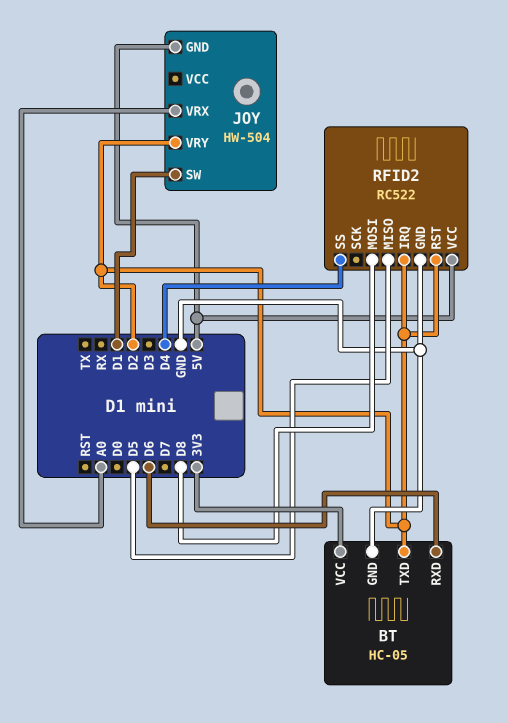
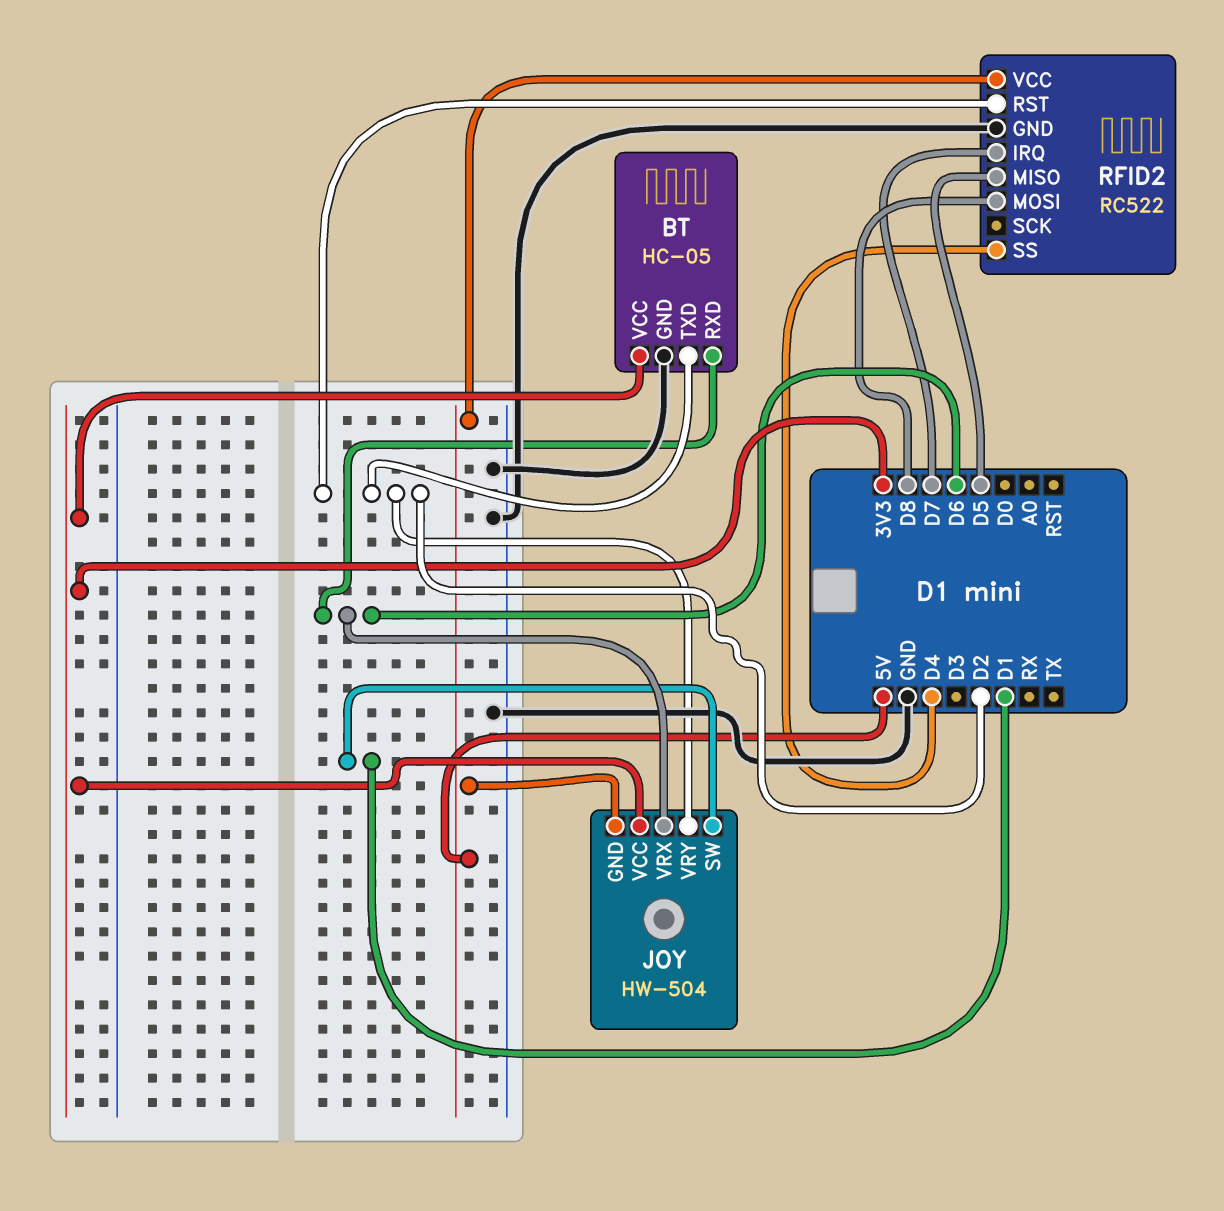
JOY pin VCC: none -> 3V3
JOY pin VRX: A0 -> D6
RFID2 pin IRQ: D2 -> D7

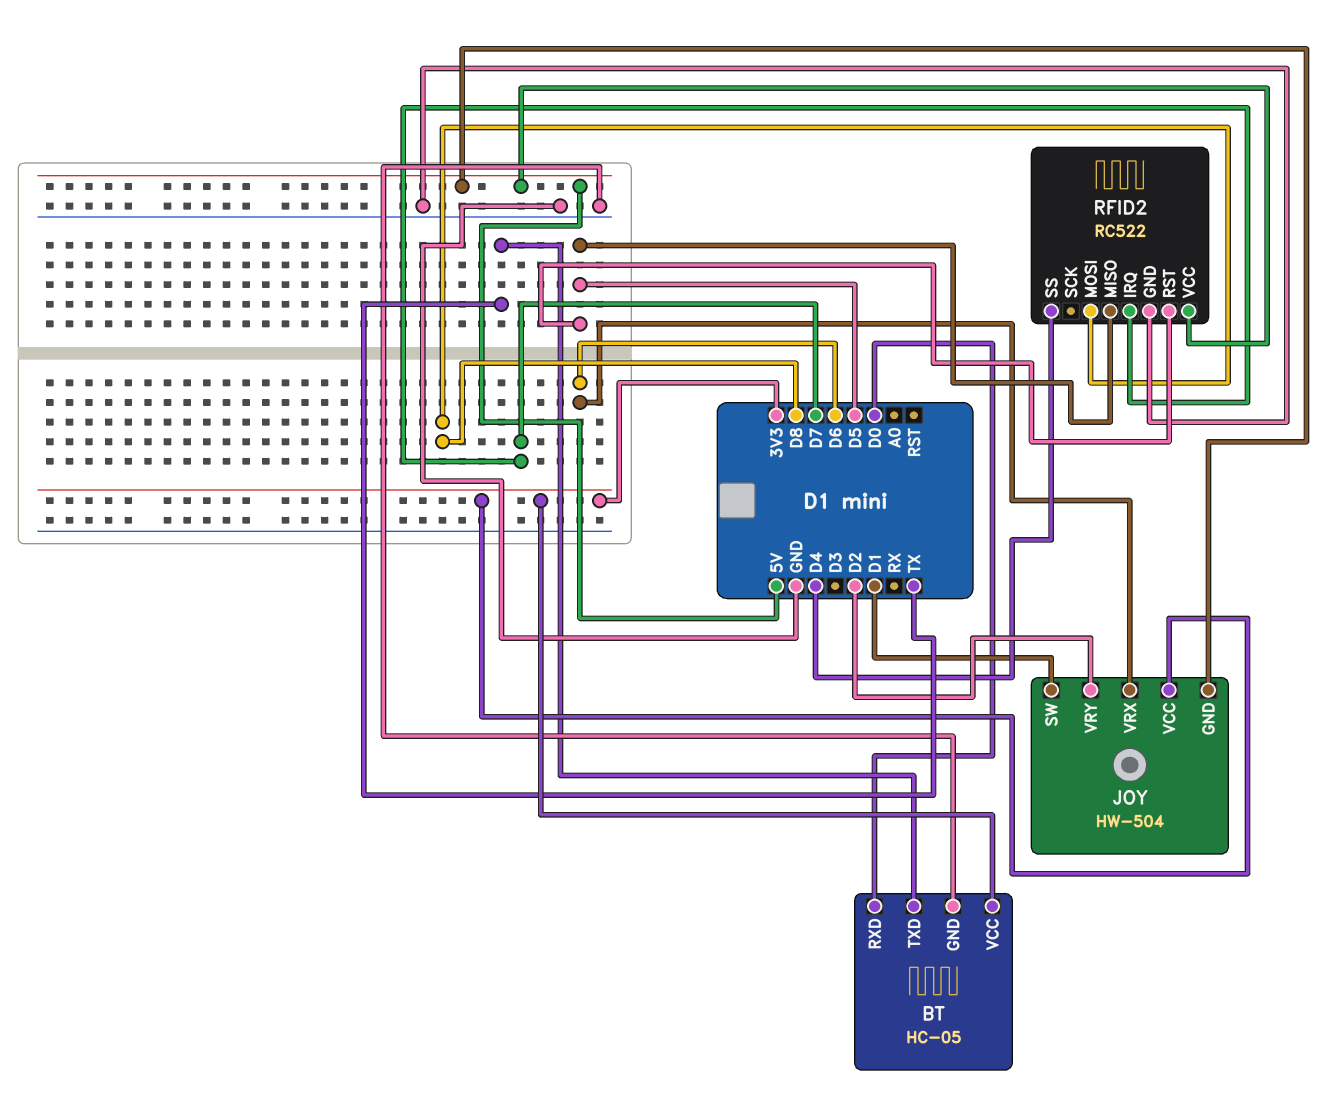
BT pin RXD: D6 -> D0
BT pin TXD: D2 -> TX
RFID2 pin RST: D2 -> D5

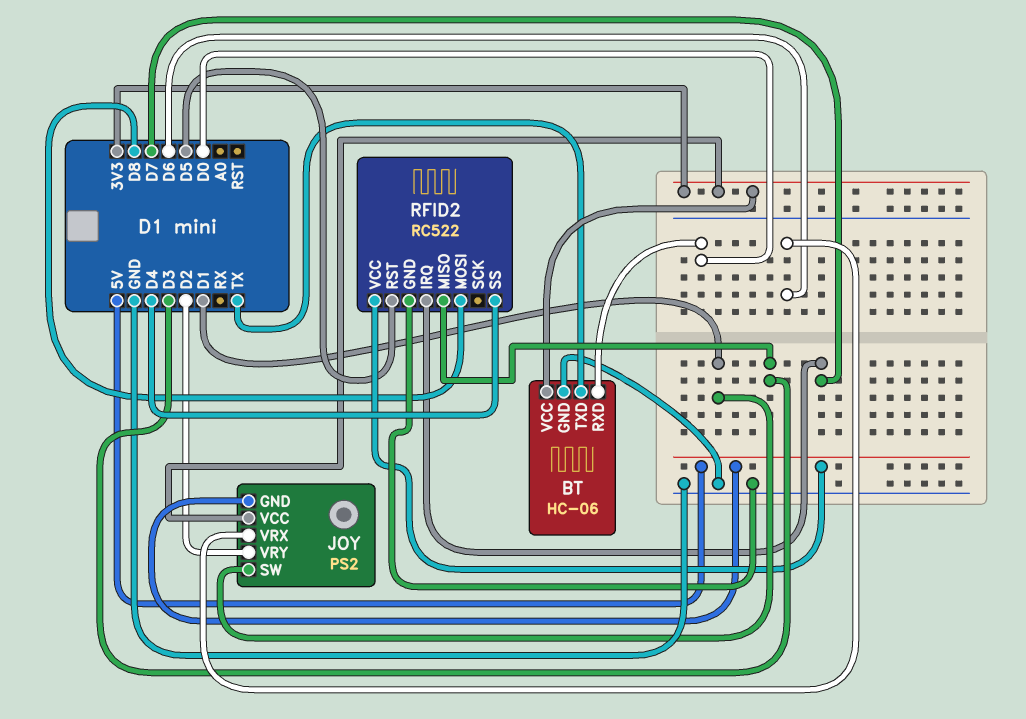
BT: HC-05 -> HC-06
JOY: HW-504 -> PS2
RFID2 pin MISO: D5 -> D3

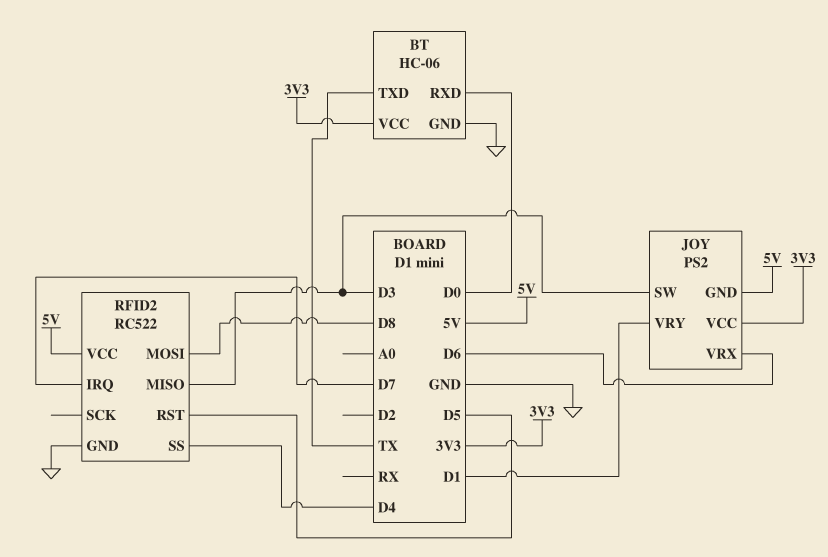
JOY pin SW: D1 -> D3
JOY pin VRY: D2 -> D1

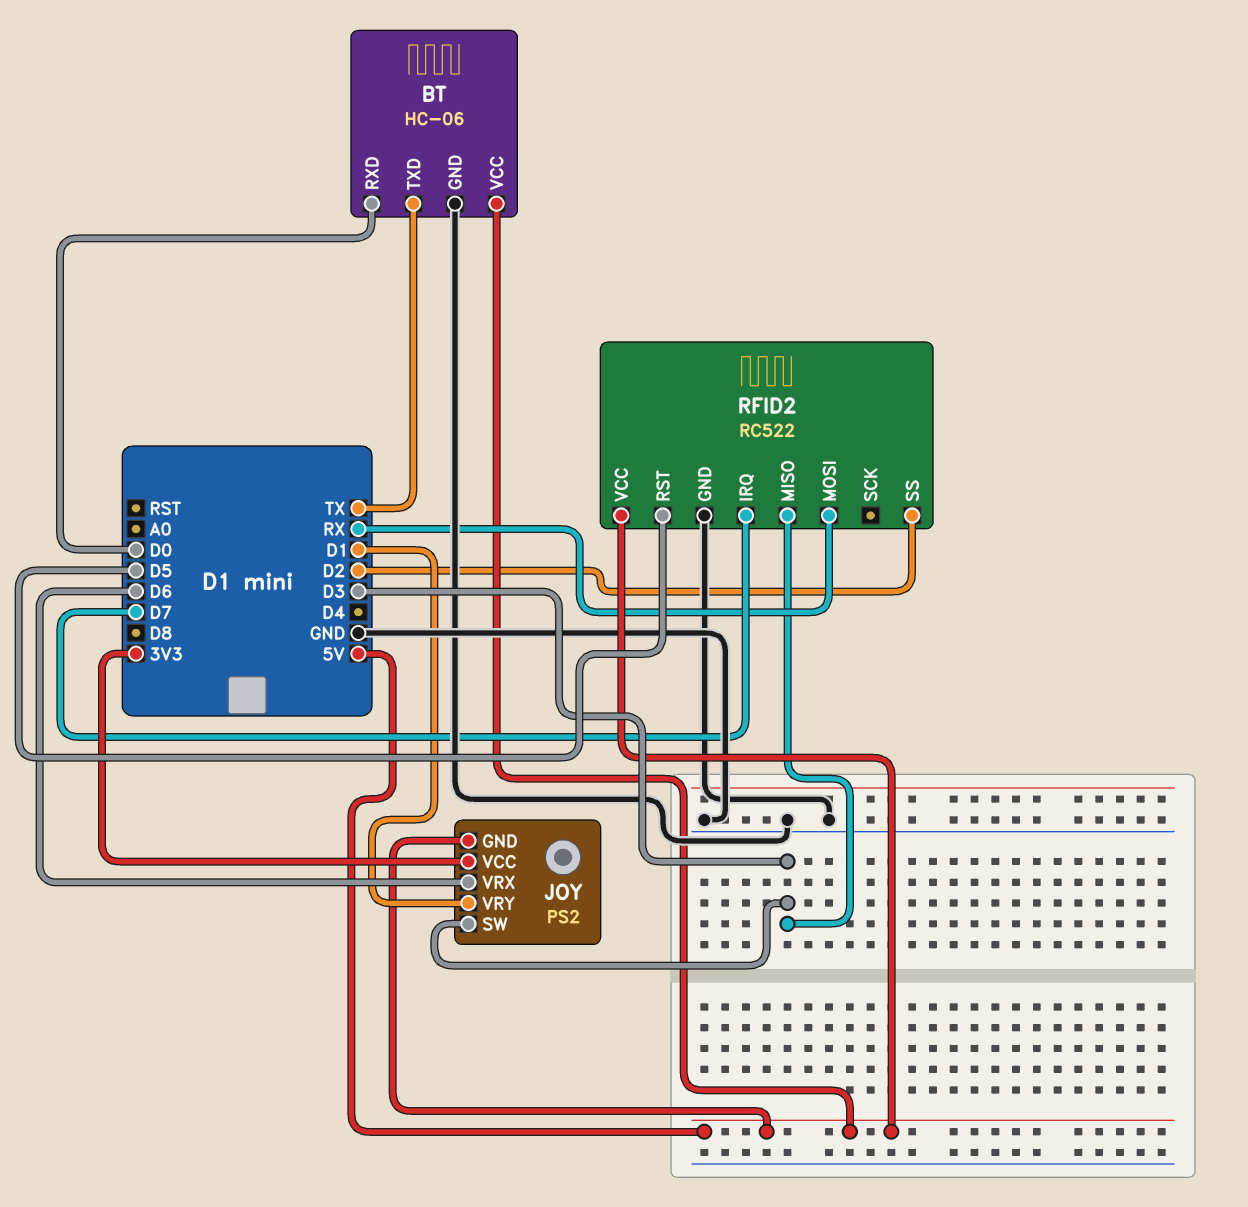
BT pin VCC: 3V3 -> 5V
RFID2 pin MOSI: D8 -> RX
RFID2 pin SS: D4 -> D2

